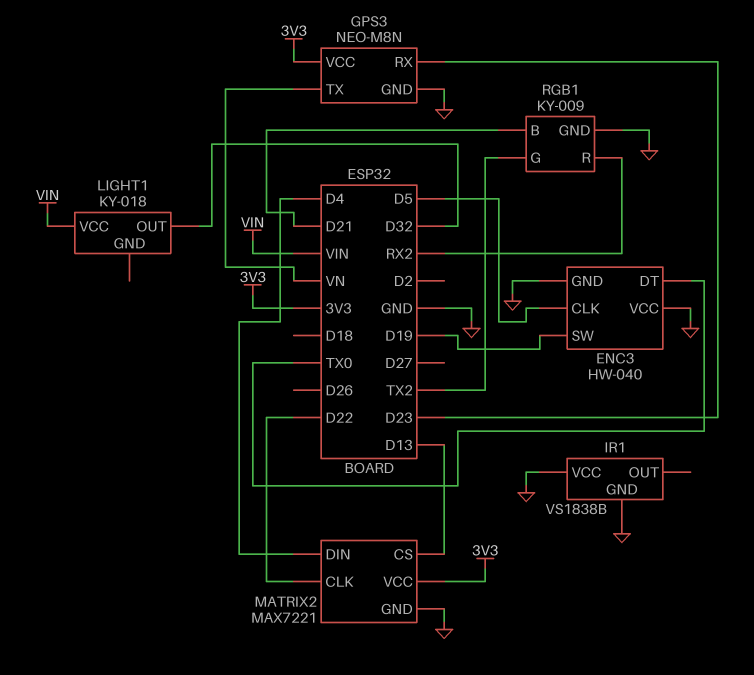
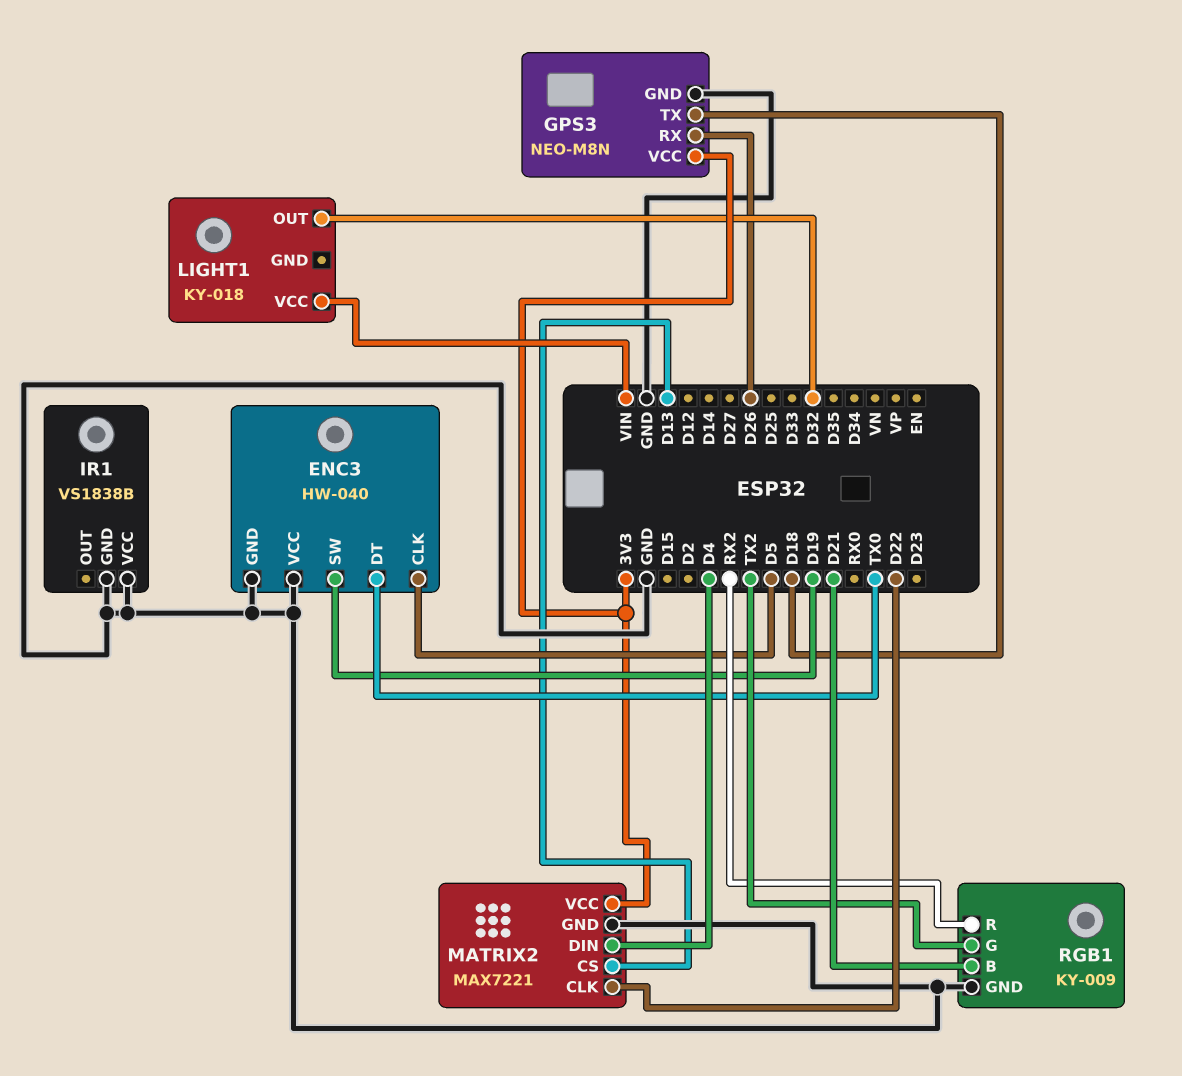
GPS3 pin RX: D23 -> D26
GPS3 pin TX: VN -> D18

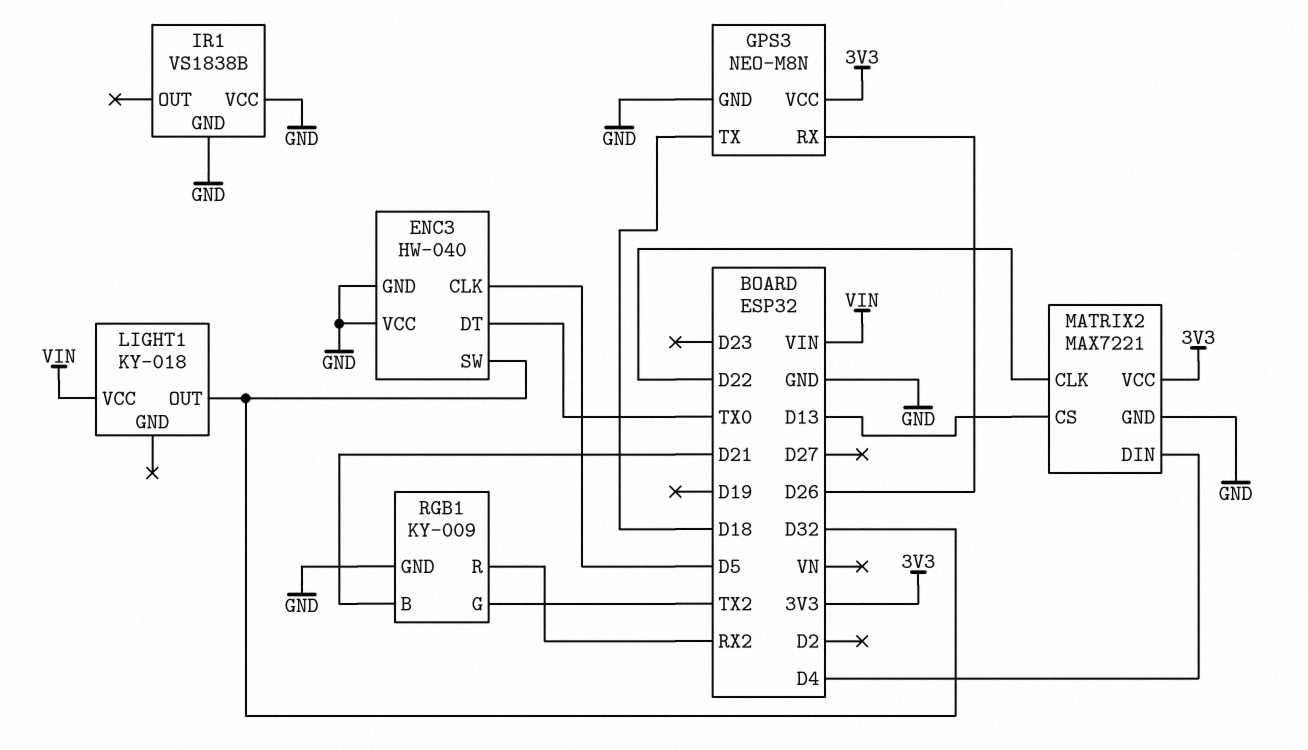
ENC3 pin SW: D19 -> D32

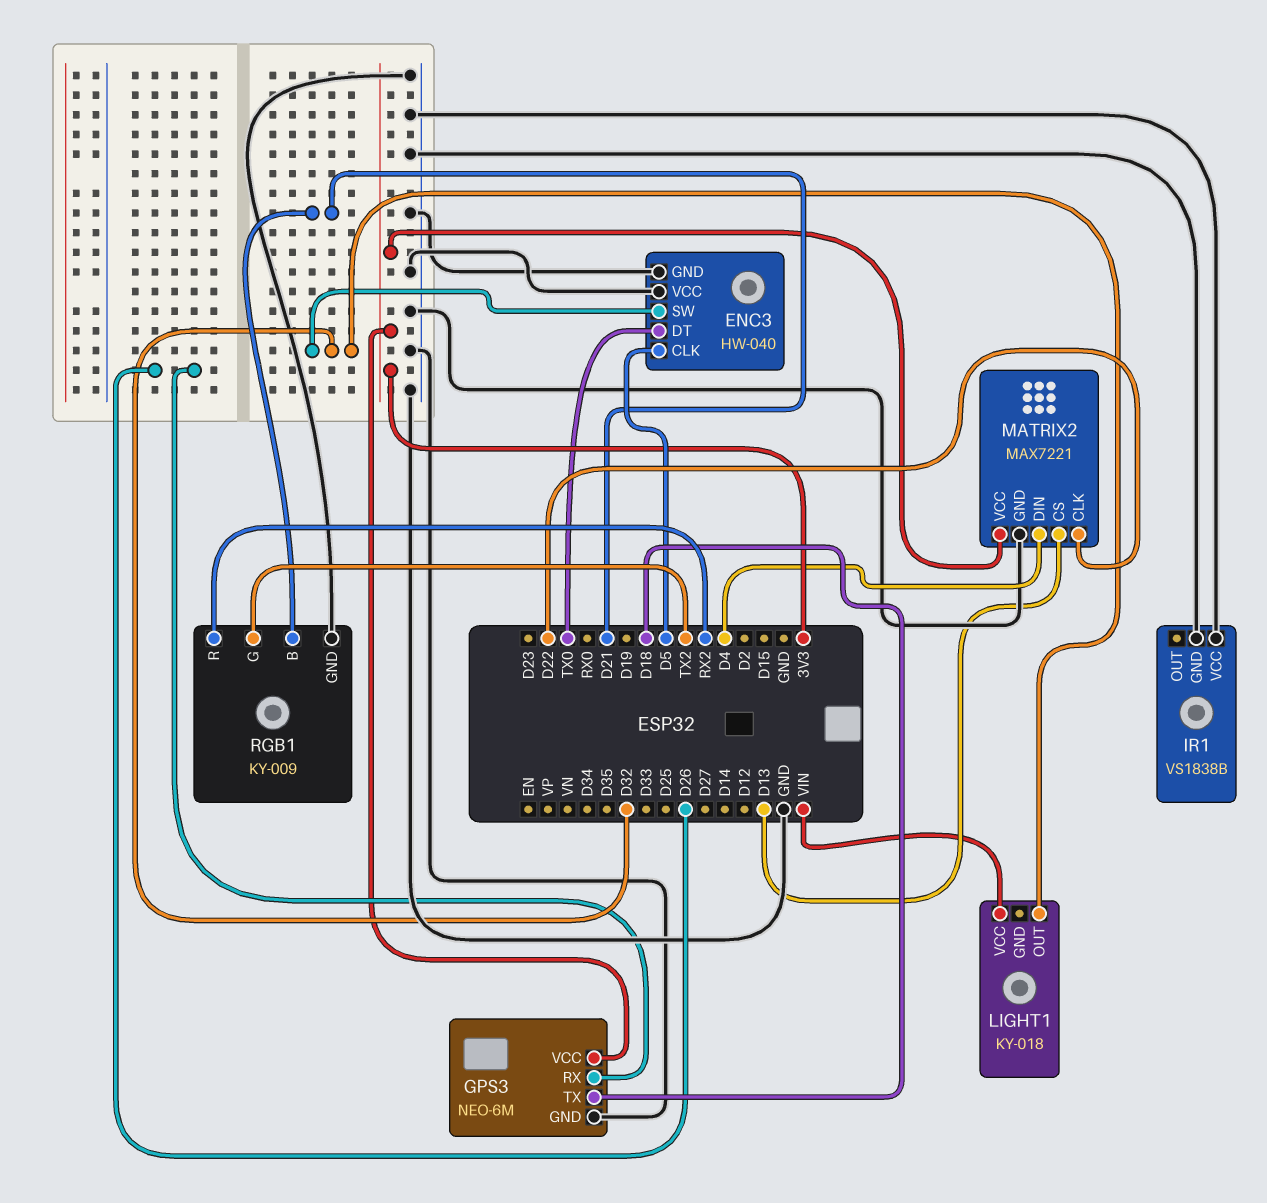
GPS3: NEO-M8N -> NEO-6M

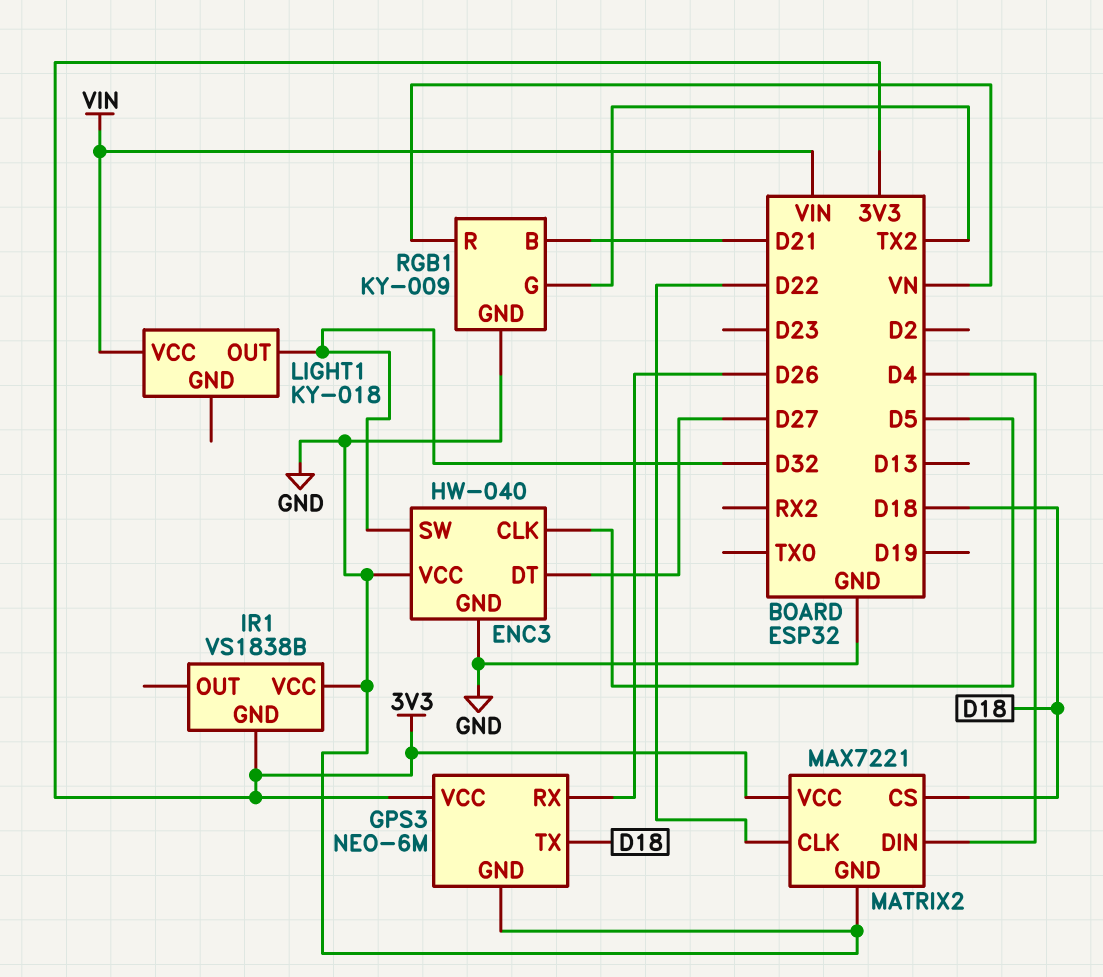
ENC3 pin DT: TX0 -> D27
IR1 pin GND: GND -> 3V3
MATRIX2 pin CS: D13 -> D18
RGB1 pin R: RX2 -> VN

